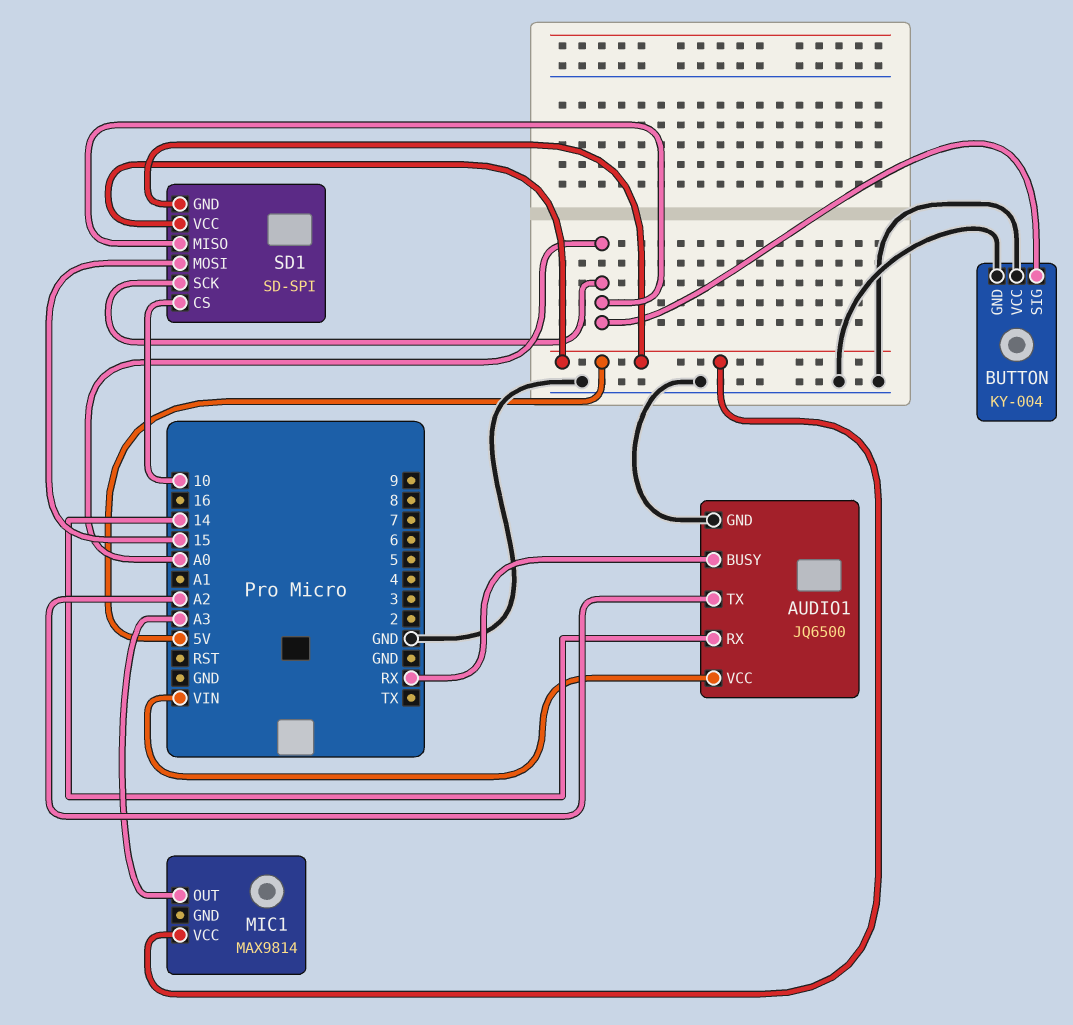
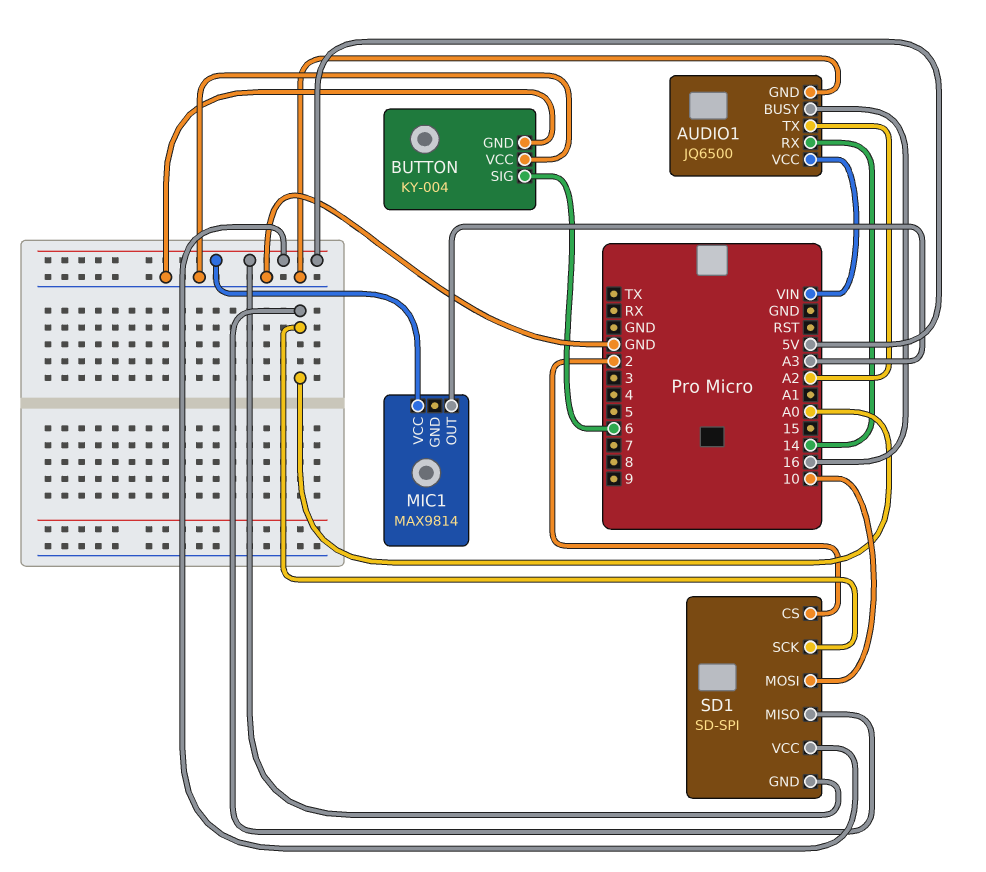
AUDIO1 pin BUSY: RX -> 16
BUTTON pin SIG: A0 -> 6
SD1 pin CS: 10 -> 2
SD1 pin MOSI: 15 -> 10

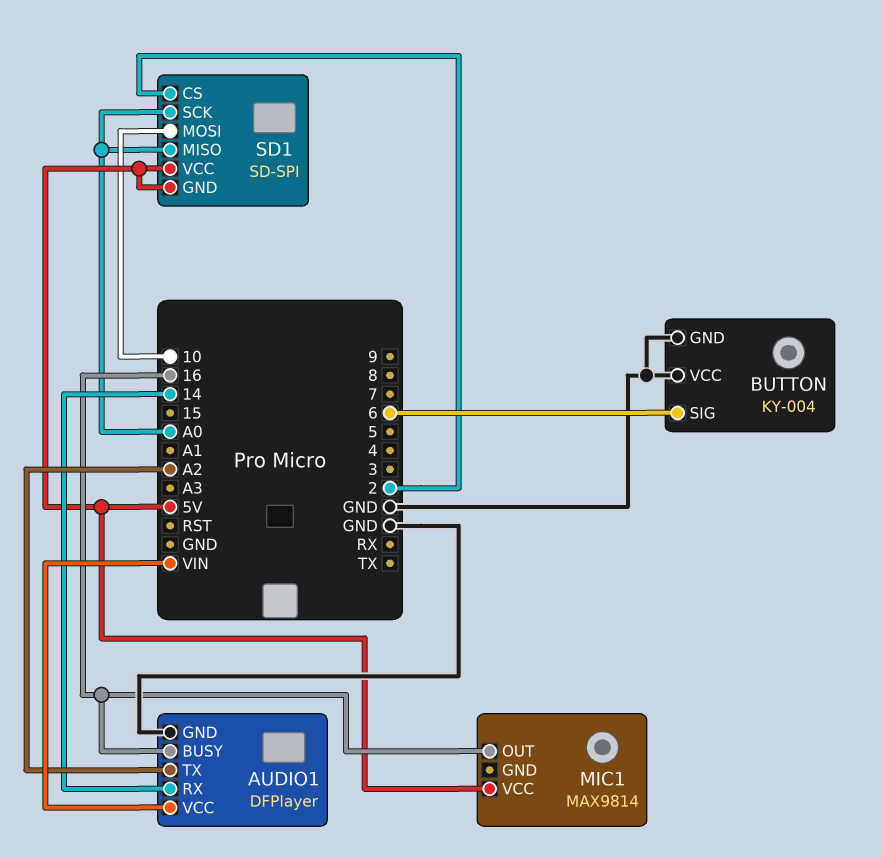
AUDIO1: JQ6500 -> DFPlayer
MIC1 pin OUT: A3 -> 16

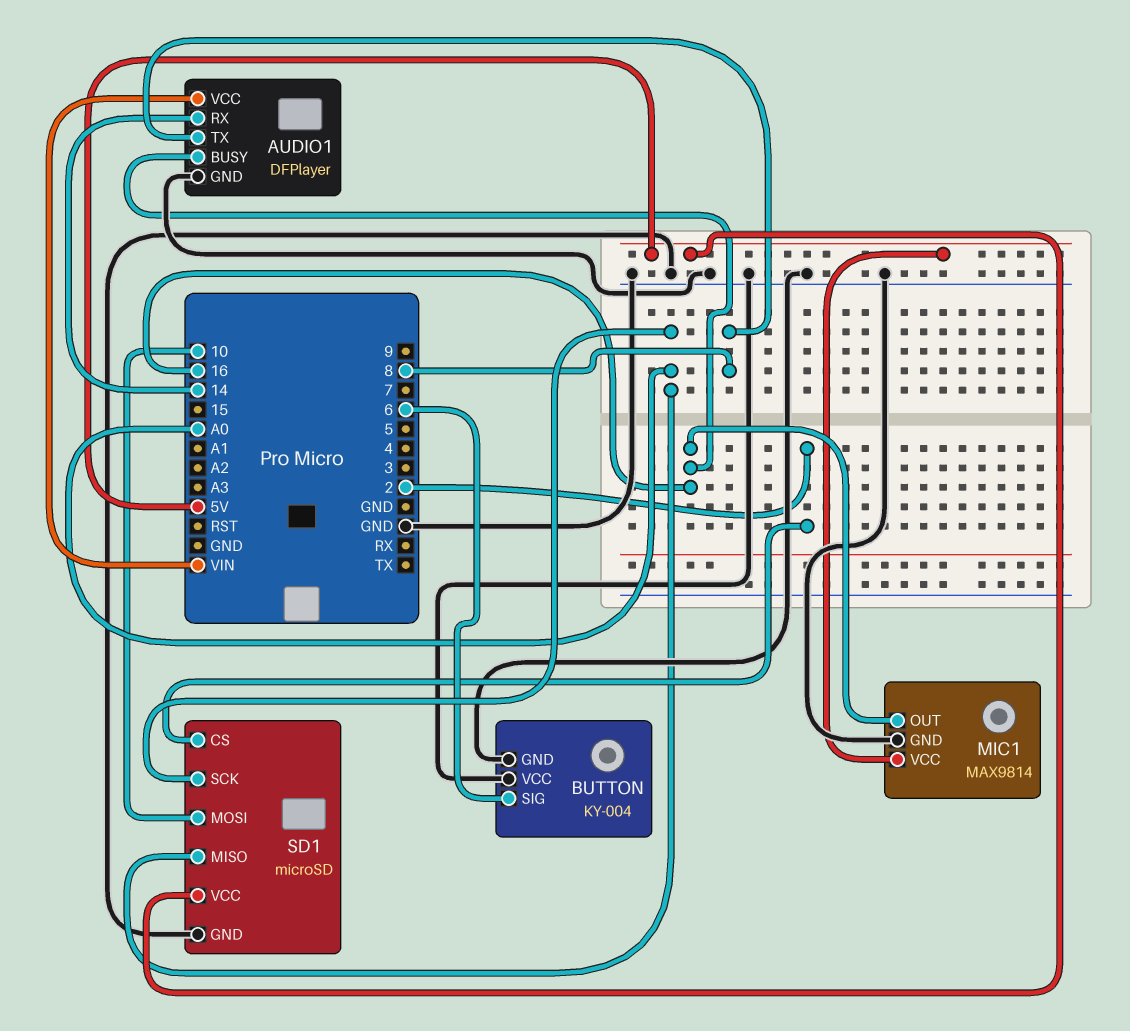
AUDIO1 pin TX: A2 -> 8
MIC1 pin GND: none -> GND
SD1: SD-SPI -> microSD
SD1 pin GND: 5V -> GND

